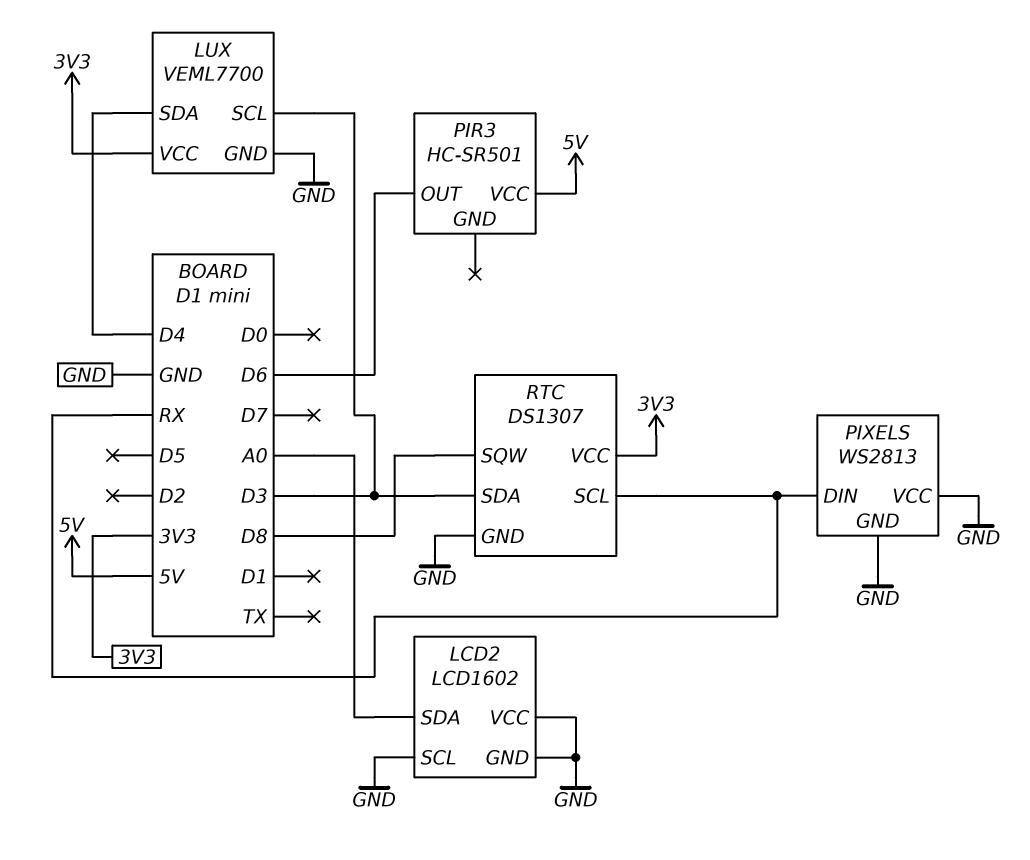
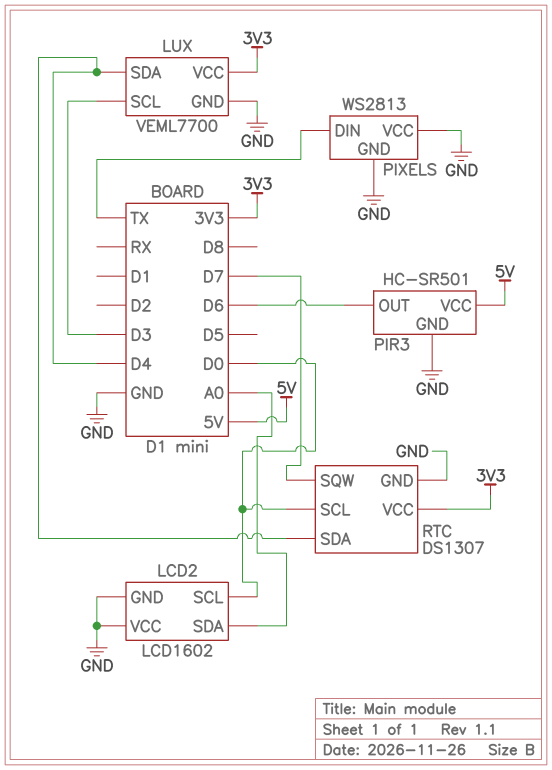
LCD2 pin SCL: GND -> D0
PIR3 pin GND: none -> GND
PIXELS pin DIN: RX -> TX
RTC pin SCL: RX -> D0
RTC pin SDA: D3 -> D4
RTC pin SQW: D8 -> D7

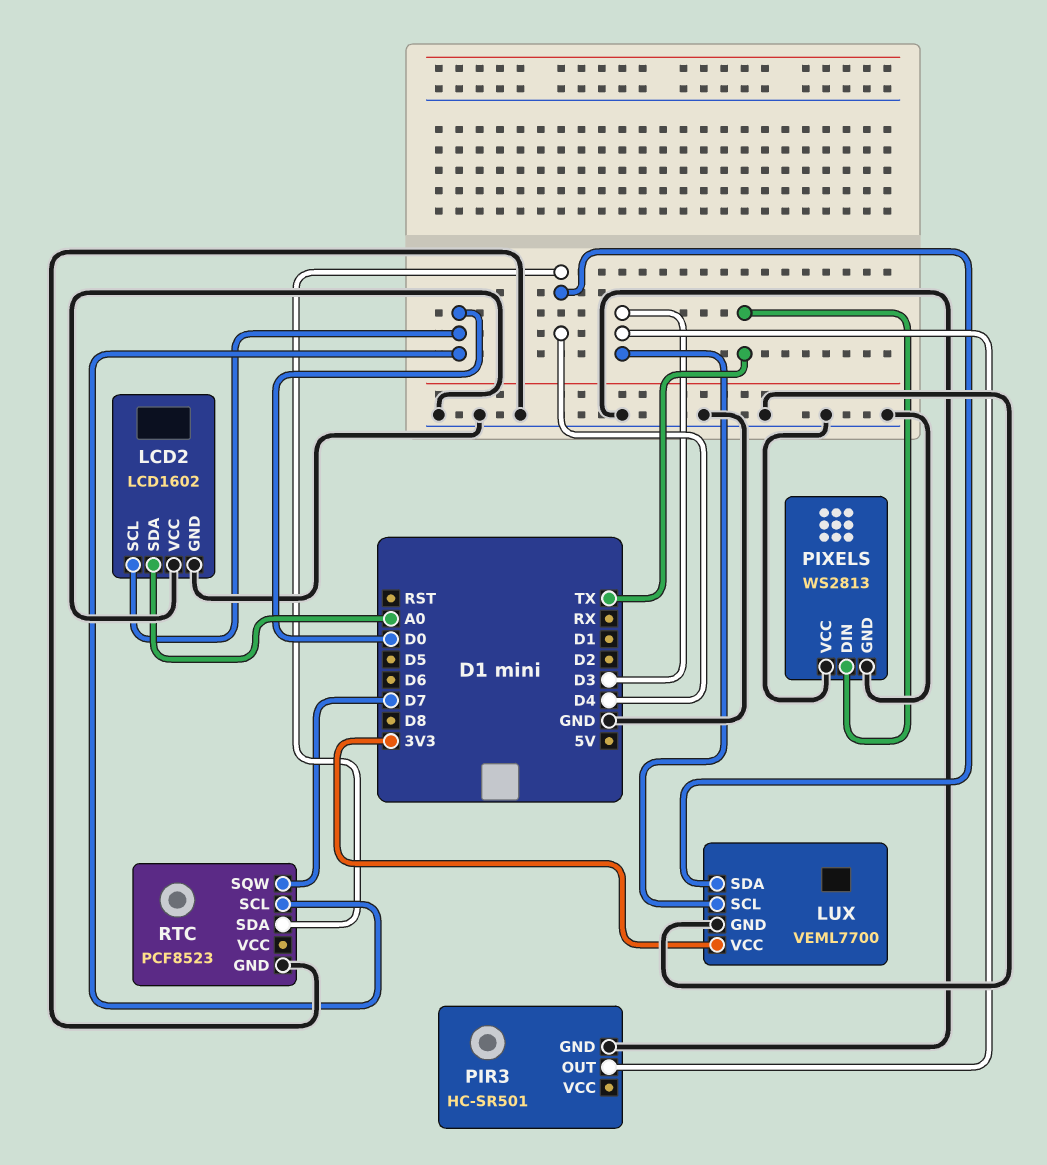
PIR3 pin OUT: D6 -> D3
PIR3 pin VCC: 5V -> none
RTC: DS1307 -> PCF8523
RTC pin VCC: 3V3 -> none

